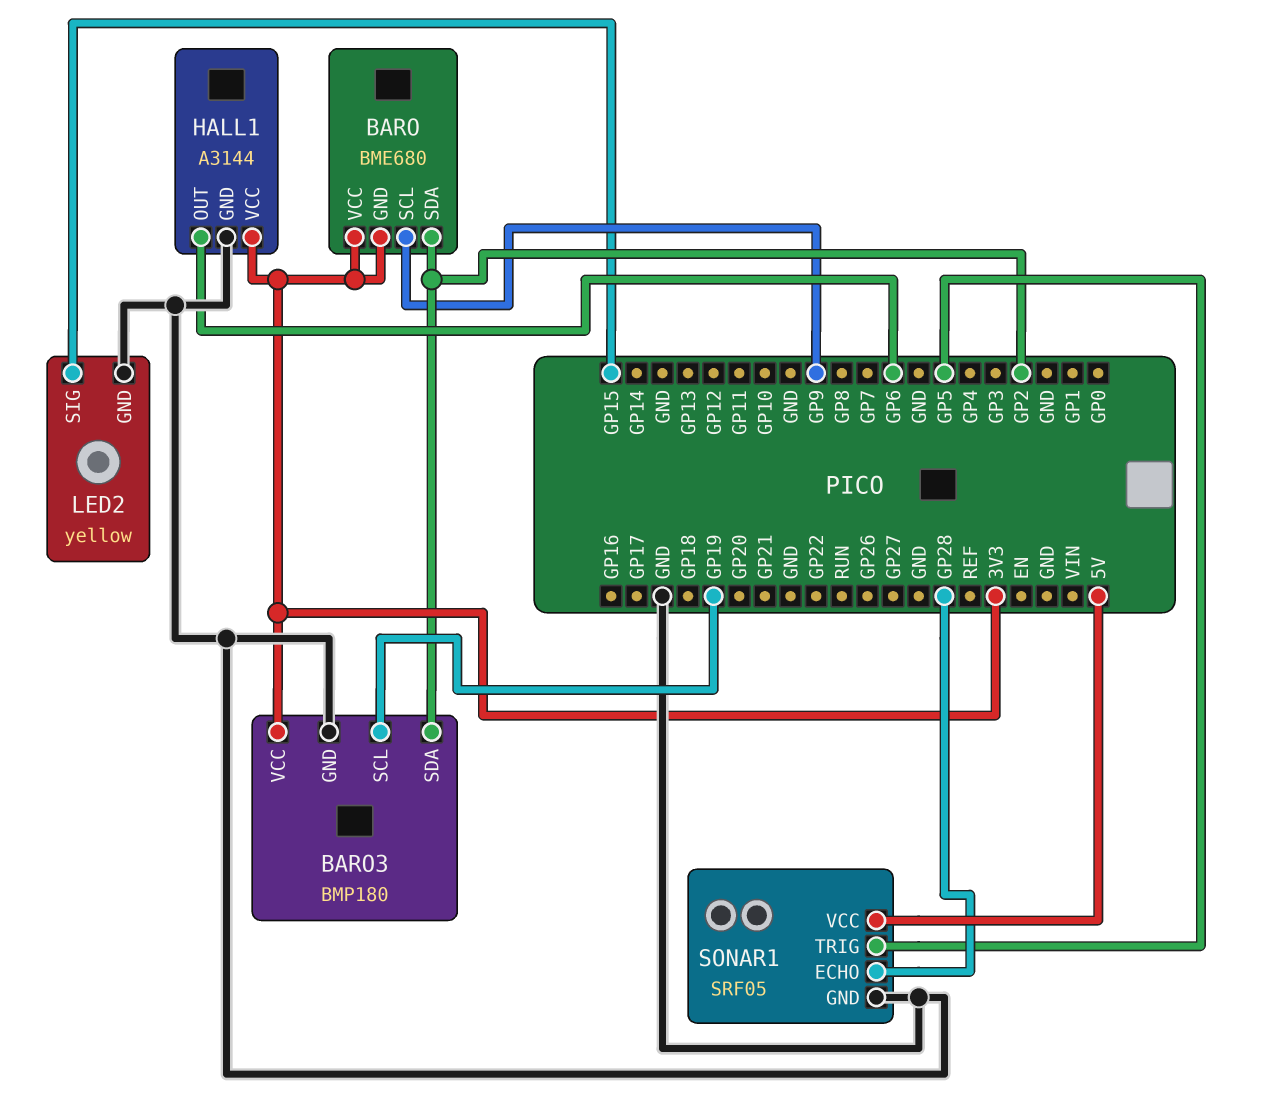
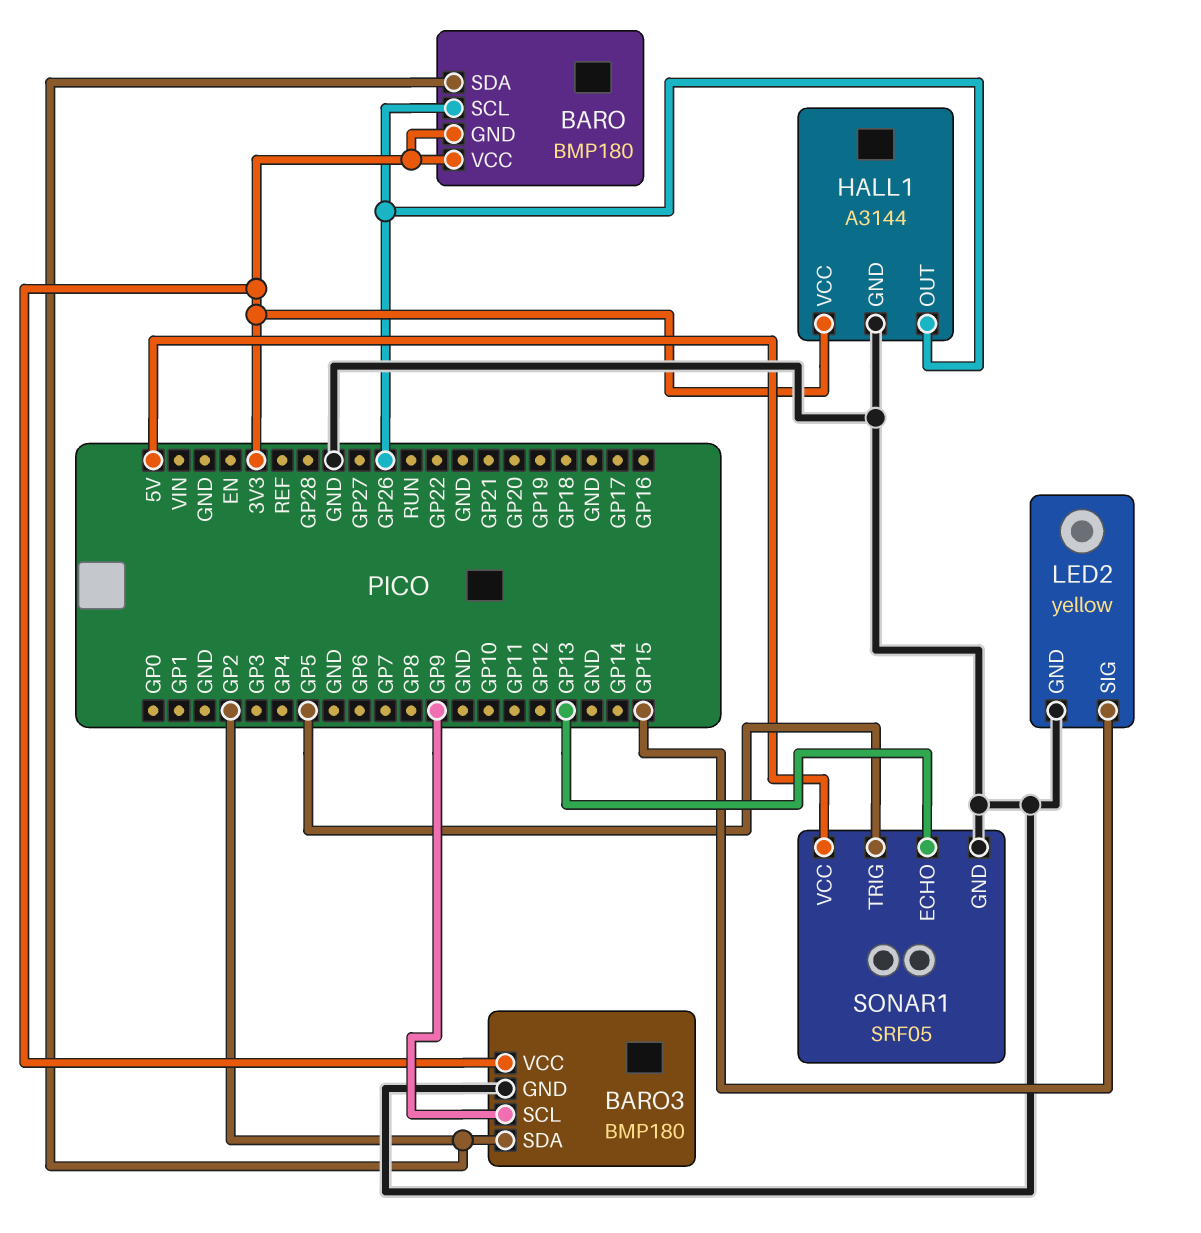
BARO: BME680 -> BMP180
BARO pin SCL: GP9 -> GP26
BARO3 pin SCL: GP19 -> GP9
HALL1 pin OUT: GP6 -> GP26
SONAR1 pin ECHO: GP28 -> GP13

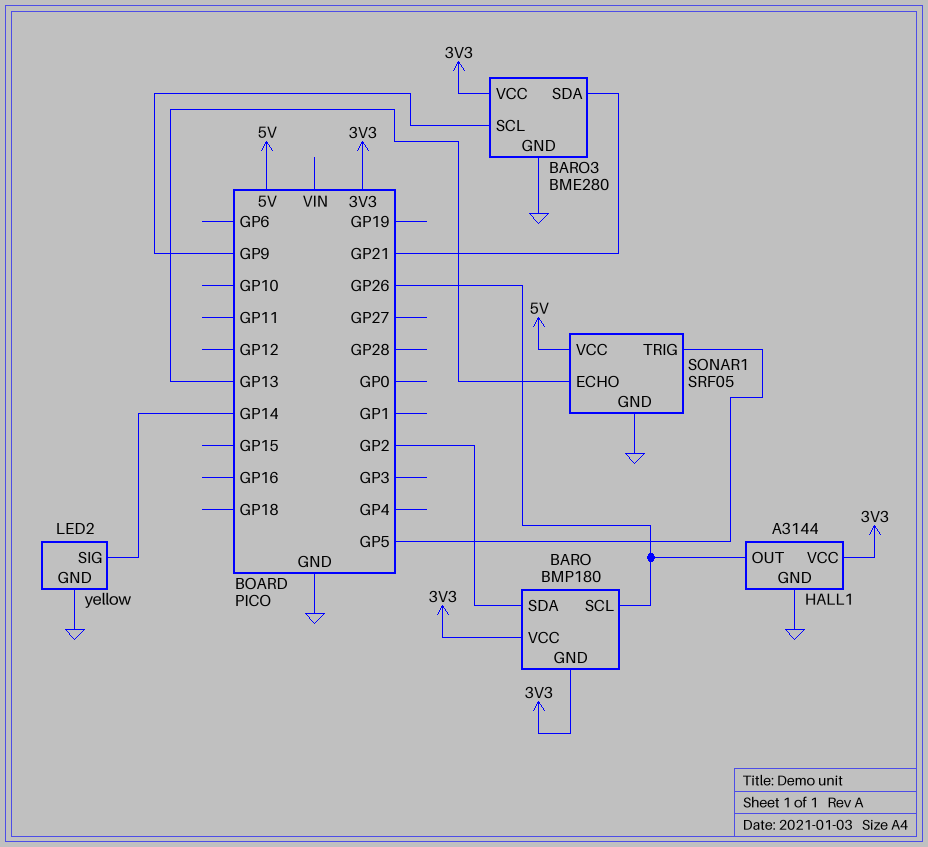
BARO3: BMP180 -> BME280
BARO3 pin SDA: GP2 -> GP21
LED2 pin SIG: GP15 -> GP14

